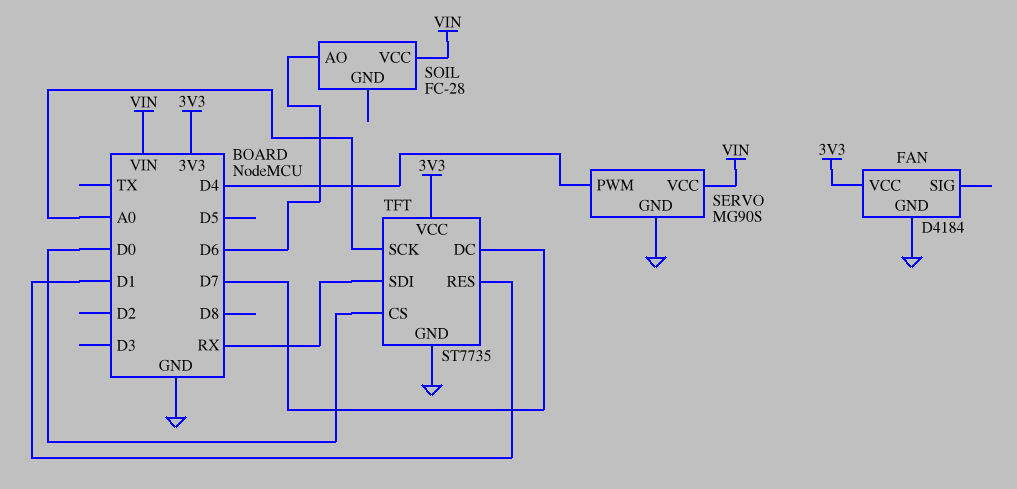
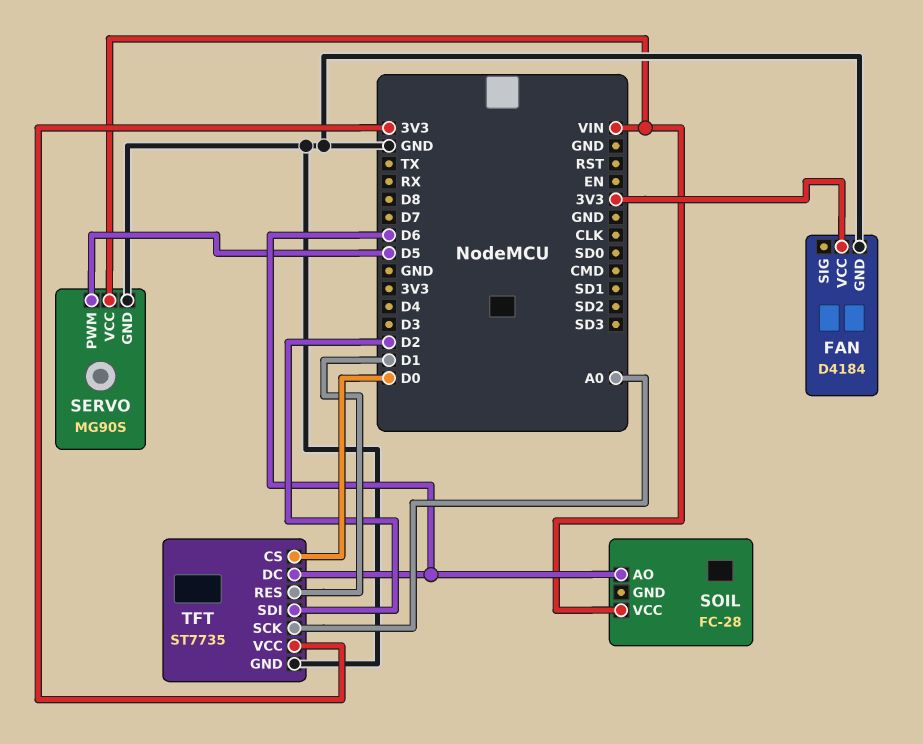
SERVO pin PWM: D4 -> D5
TFT pin DC: D7 -> D6
TFT pin SDI: RX -> D2

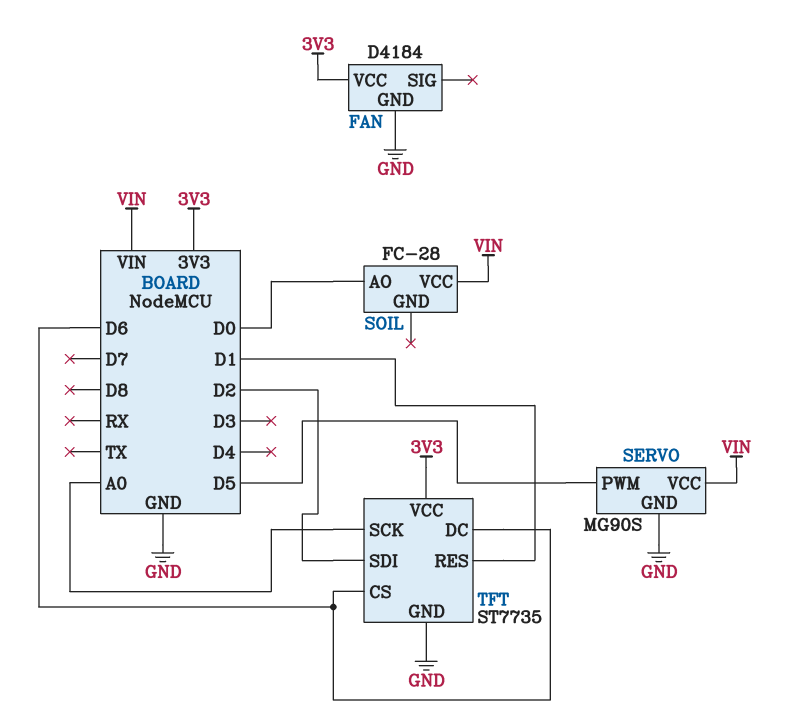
SOIL pin AO: D6 -> D0
TFT pin CS: D0 -> D6

